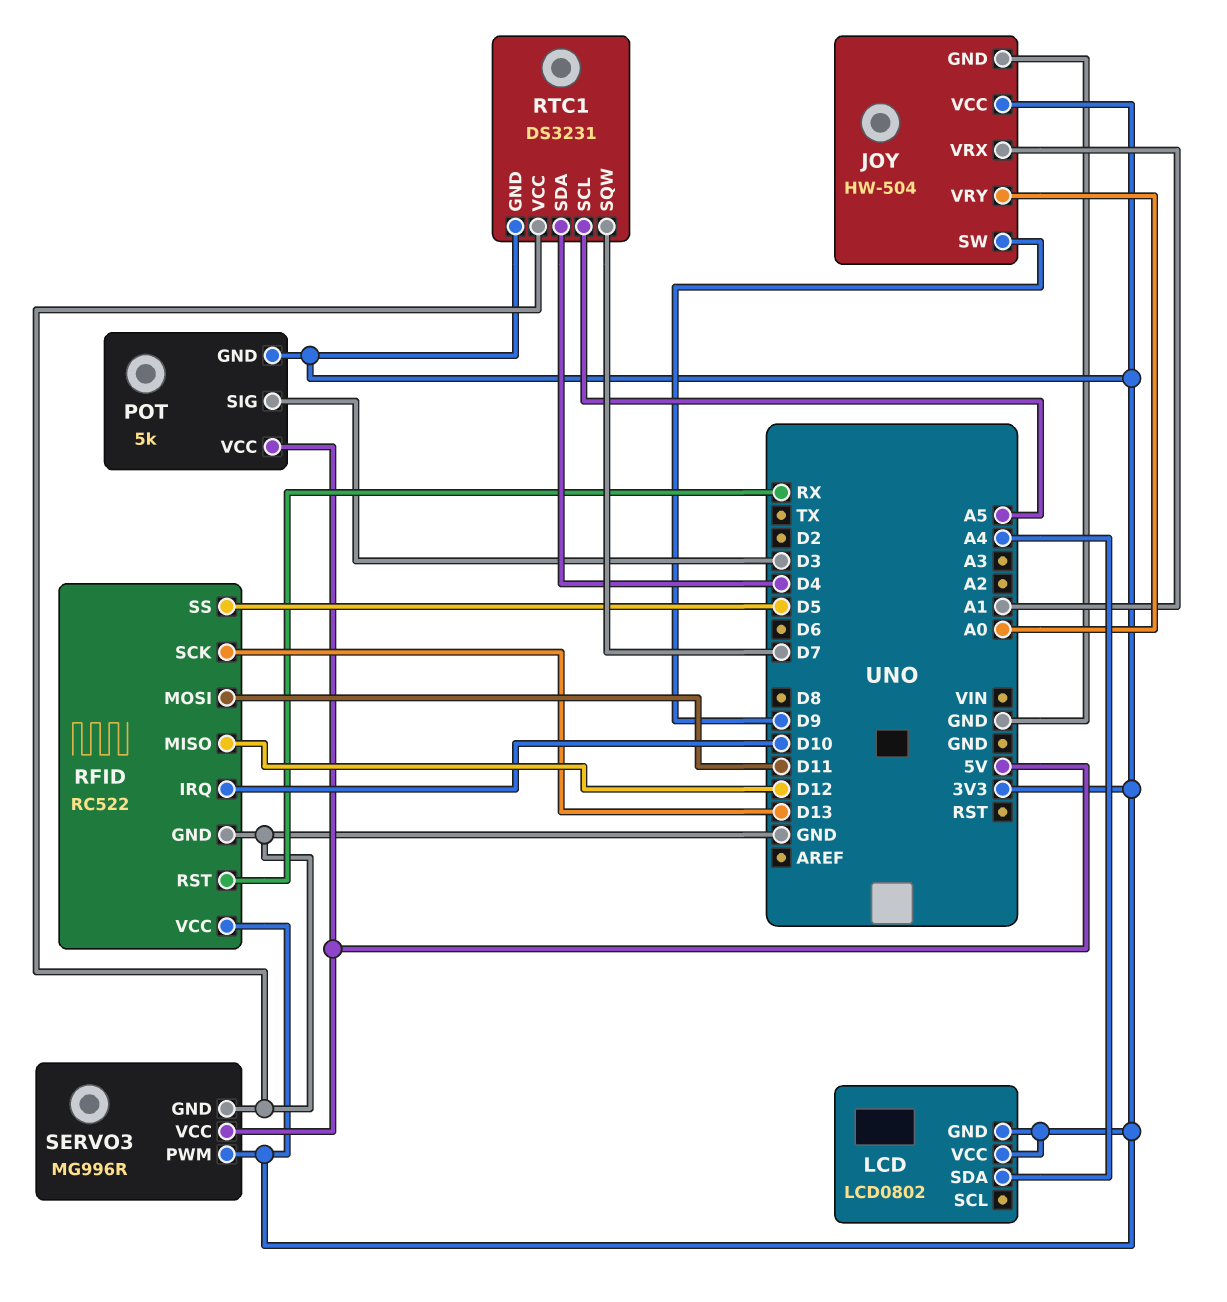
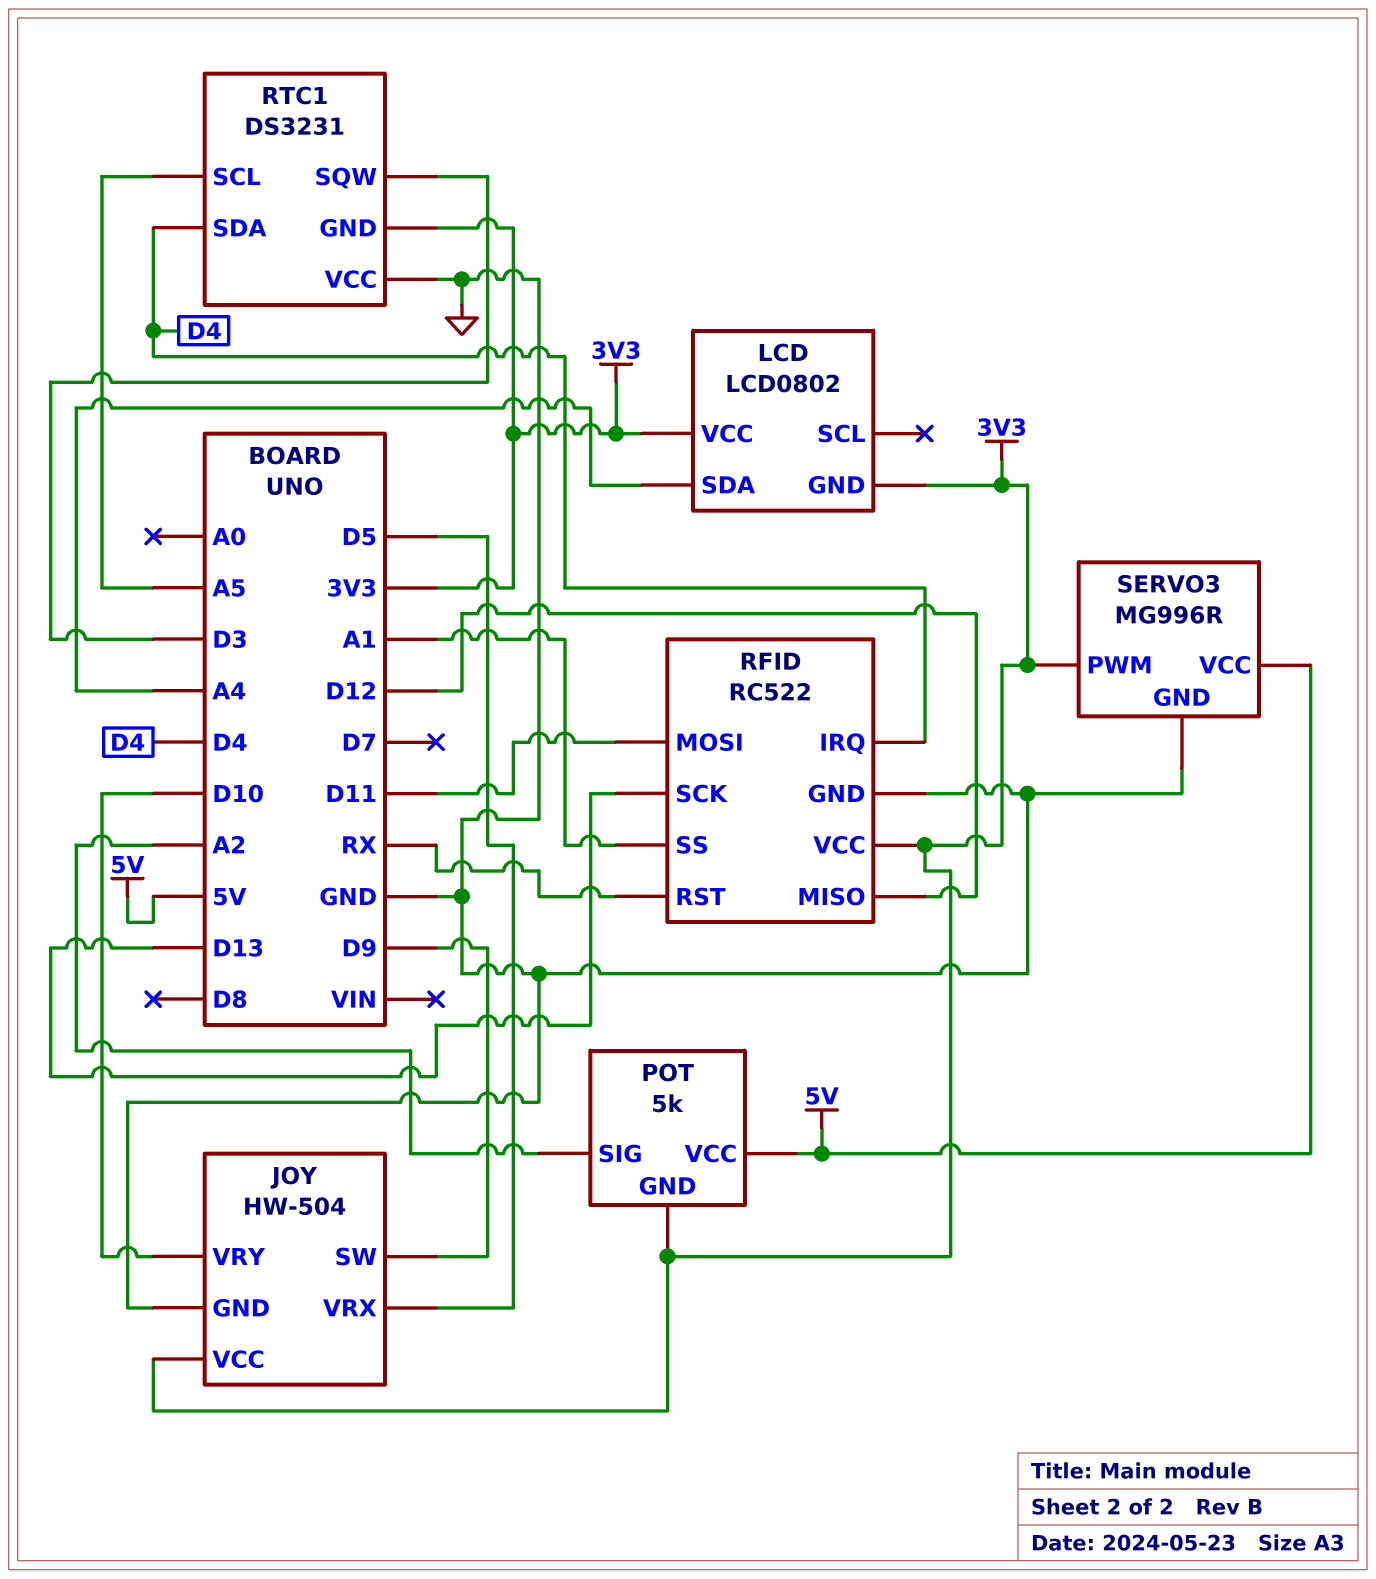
JOY pin VRX: A1 -> D5
JOY pin VRY: A0 -> D10
POT pin SIG: D3 -> A2
RFID pin IRQ: D10 -> D4
RFID pin SS: D5 -> A1
RTC1 pin SQW: D7 -> D3

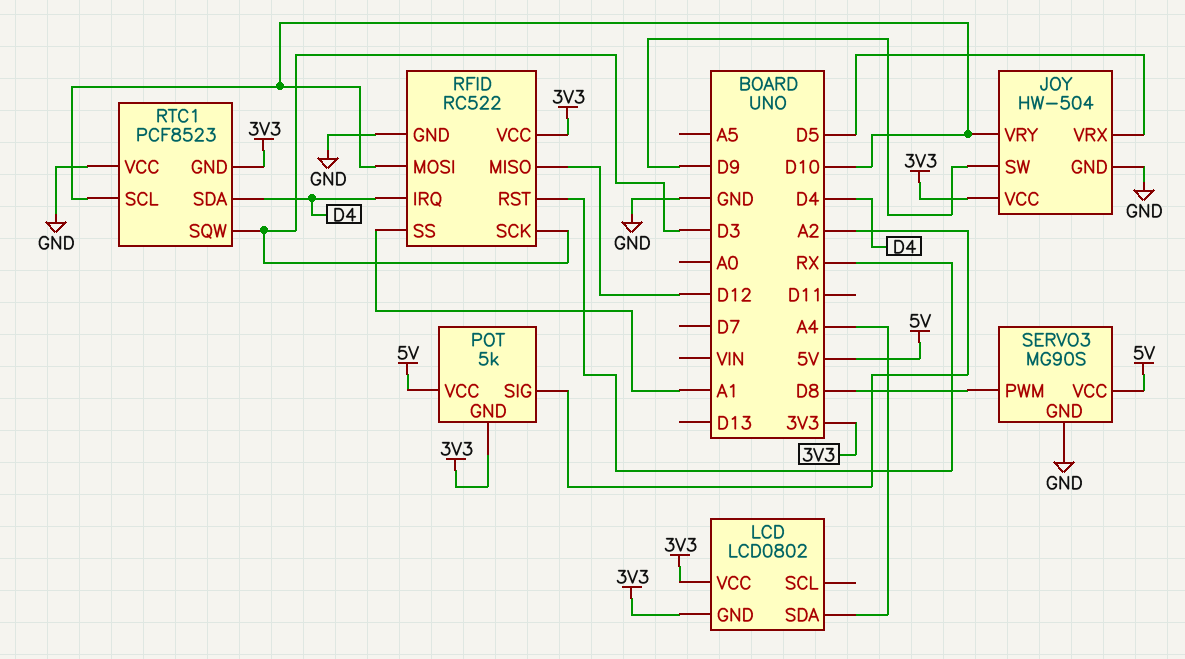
RFID pin MOSI: D11 -> D10
RFID pin SCK: D13 -> D3
RTC1: DS3231 -> PCF8523
RTC1 pin SCL: A5 -> D10
SERVO3: MG996R -> MG90S
SERVO3 pin PWM: 3V3 -> D8

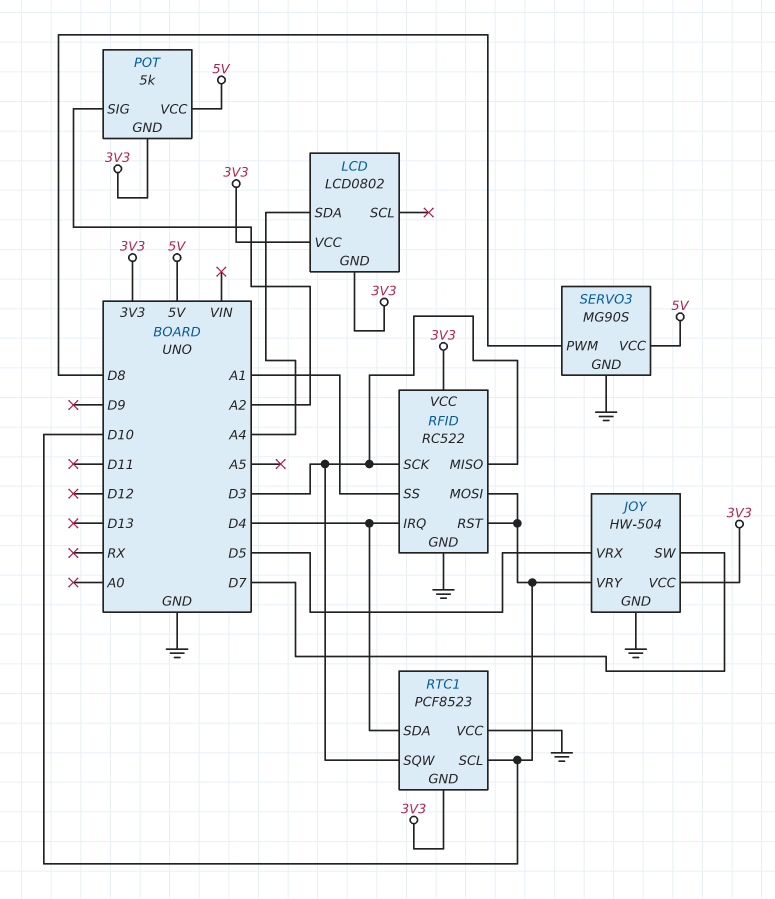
JOY pin SW: D9 -> D7
RFID pin MISO: D12 -> D3
RFID pin RST: RX -> D10

